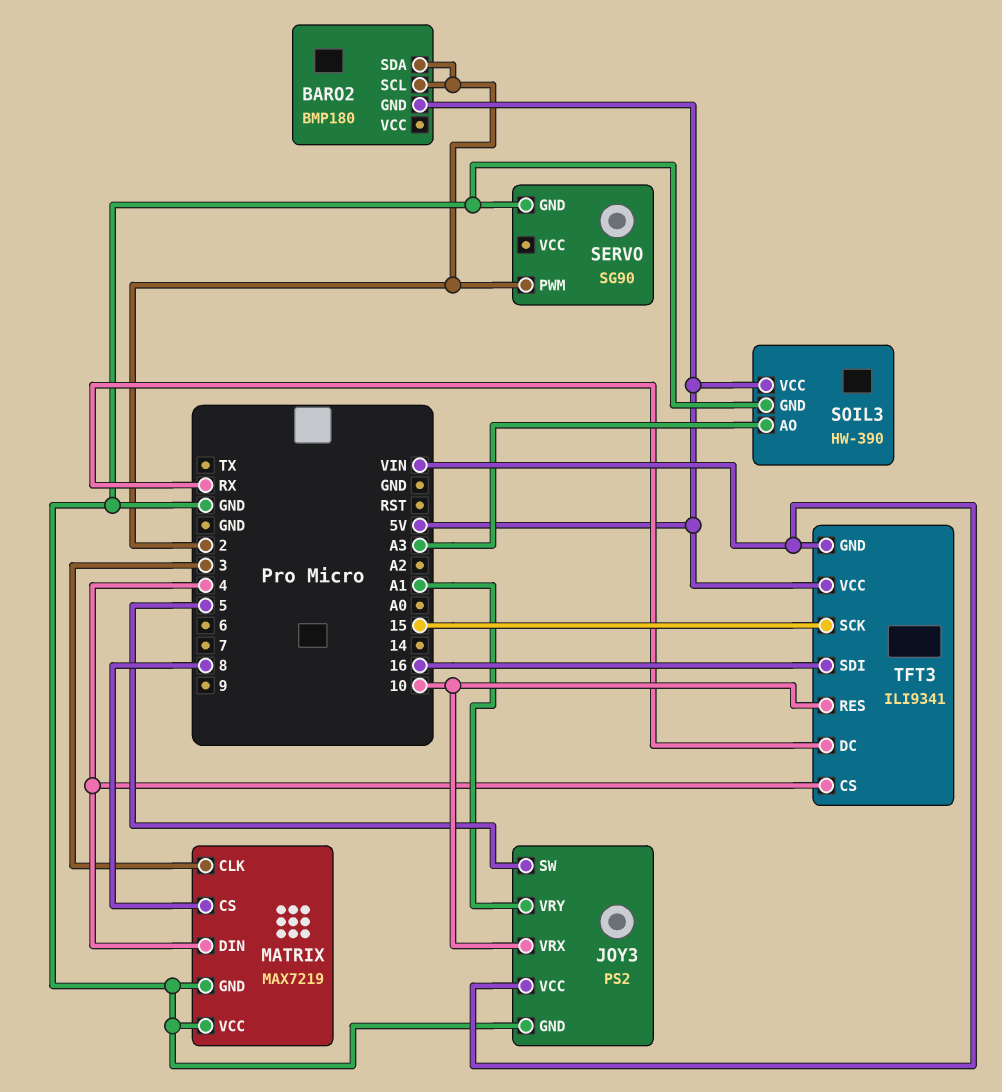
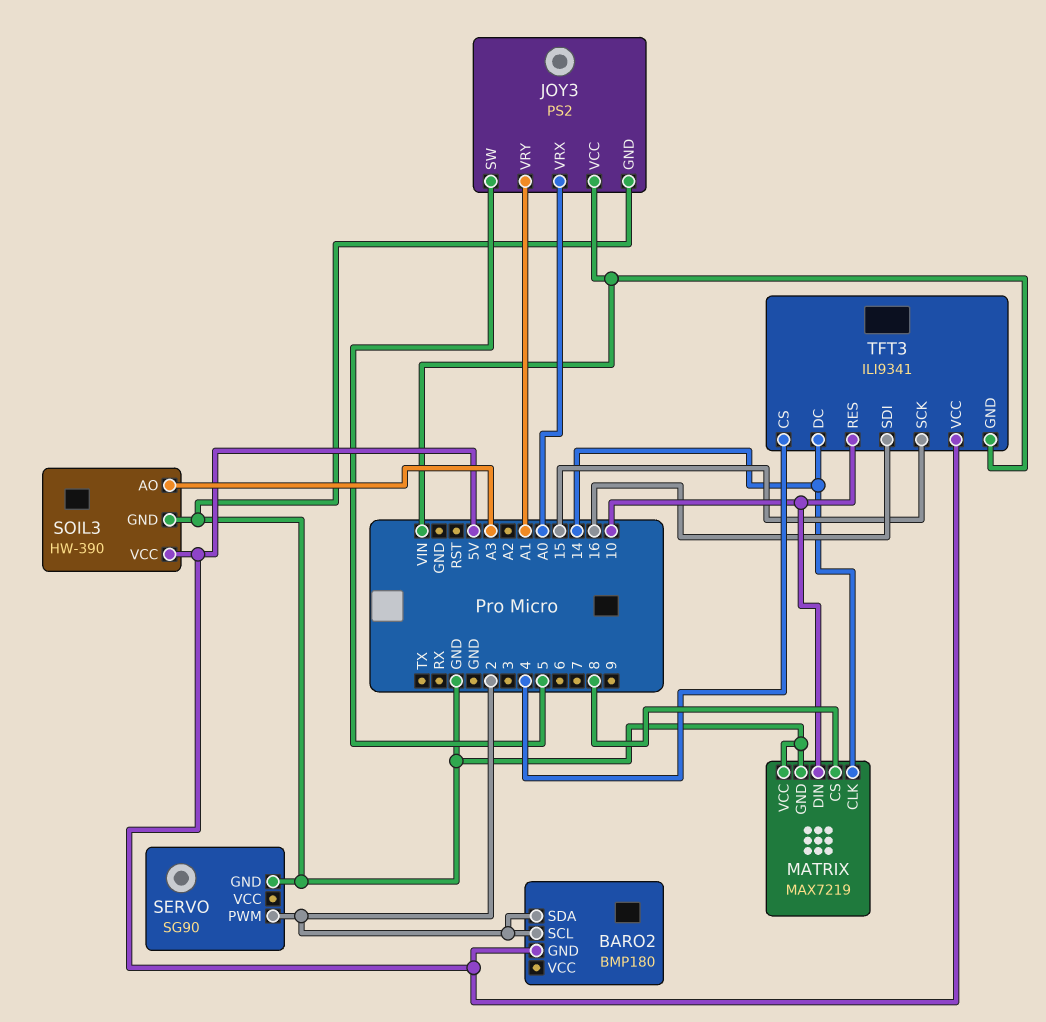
JOY3 pin VRX: 10 -> A0
MATRIX pin CLK: 3 -> 14
MATRIX pin DIN: 4 -> 10
TFT3 pin DC: RX -> 14

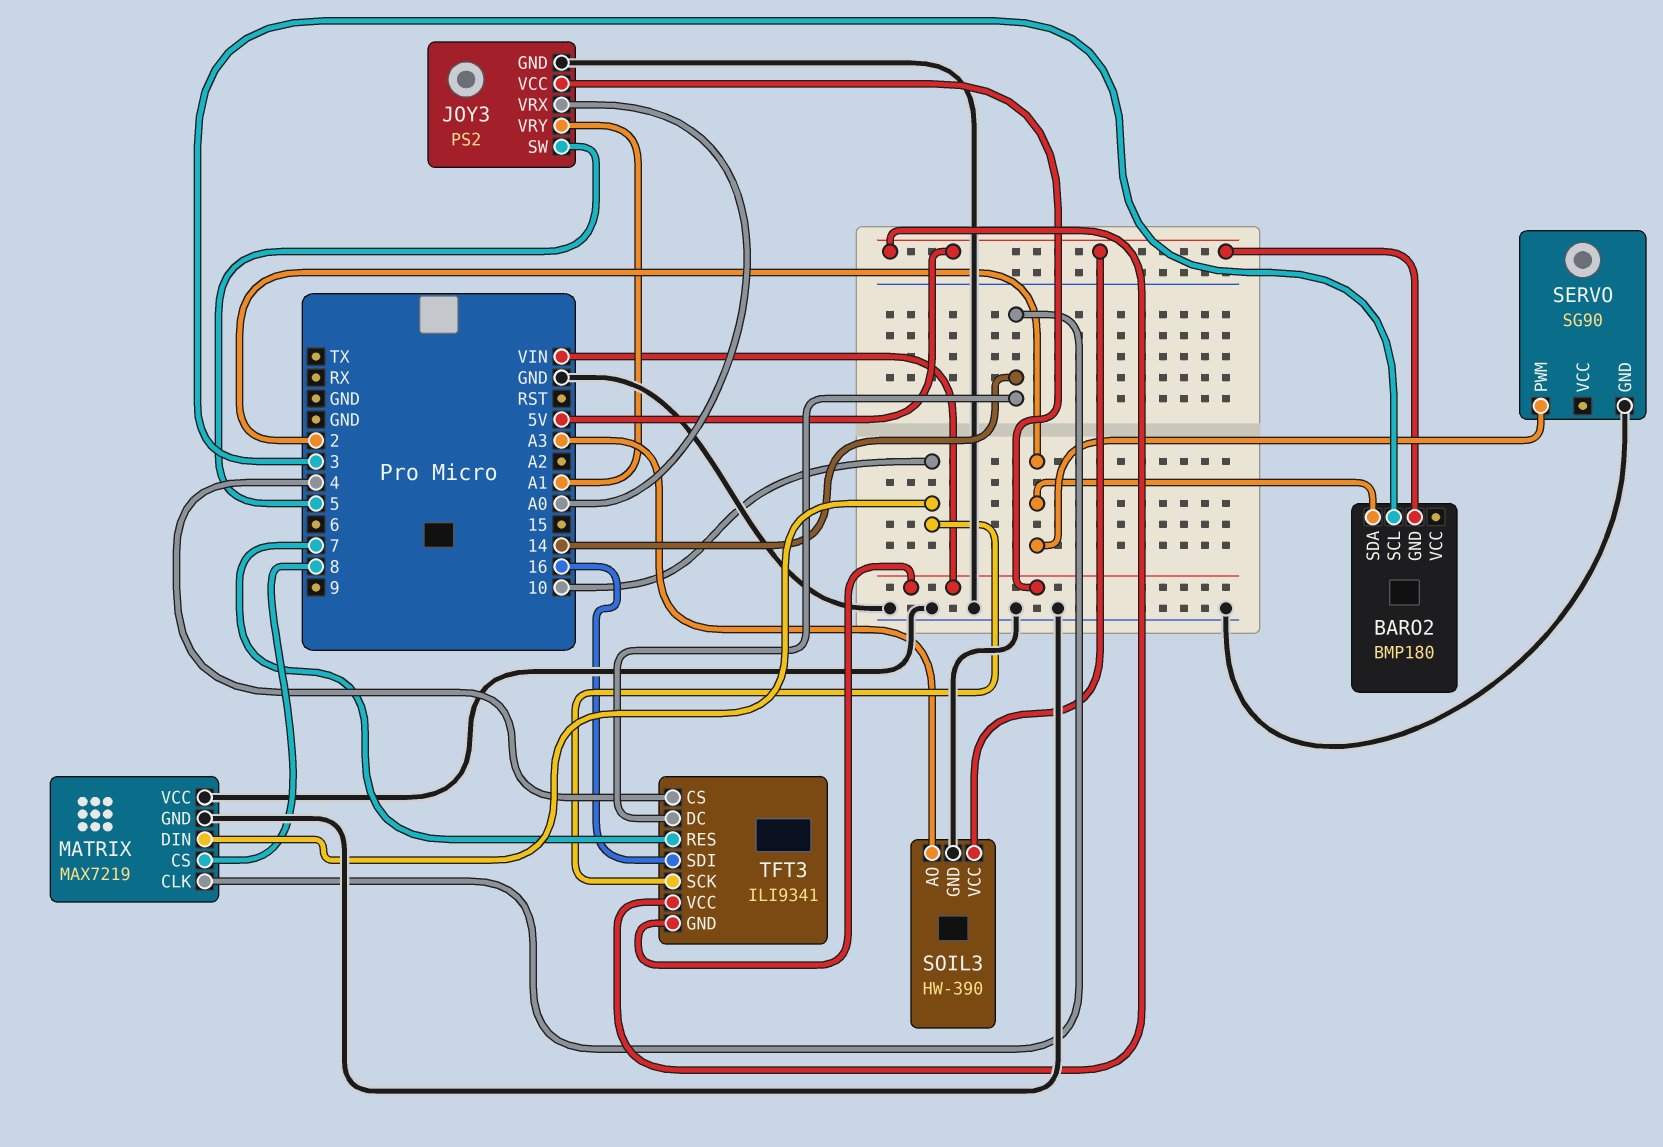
BARO2 pin SCL: 2 -> 3
TFT3 pin RES: 10 -> 7
TFT3 pin SCK: 15 -> 10

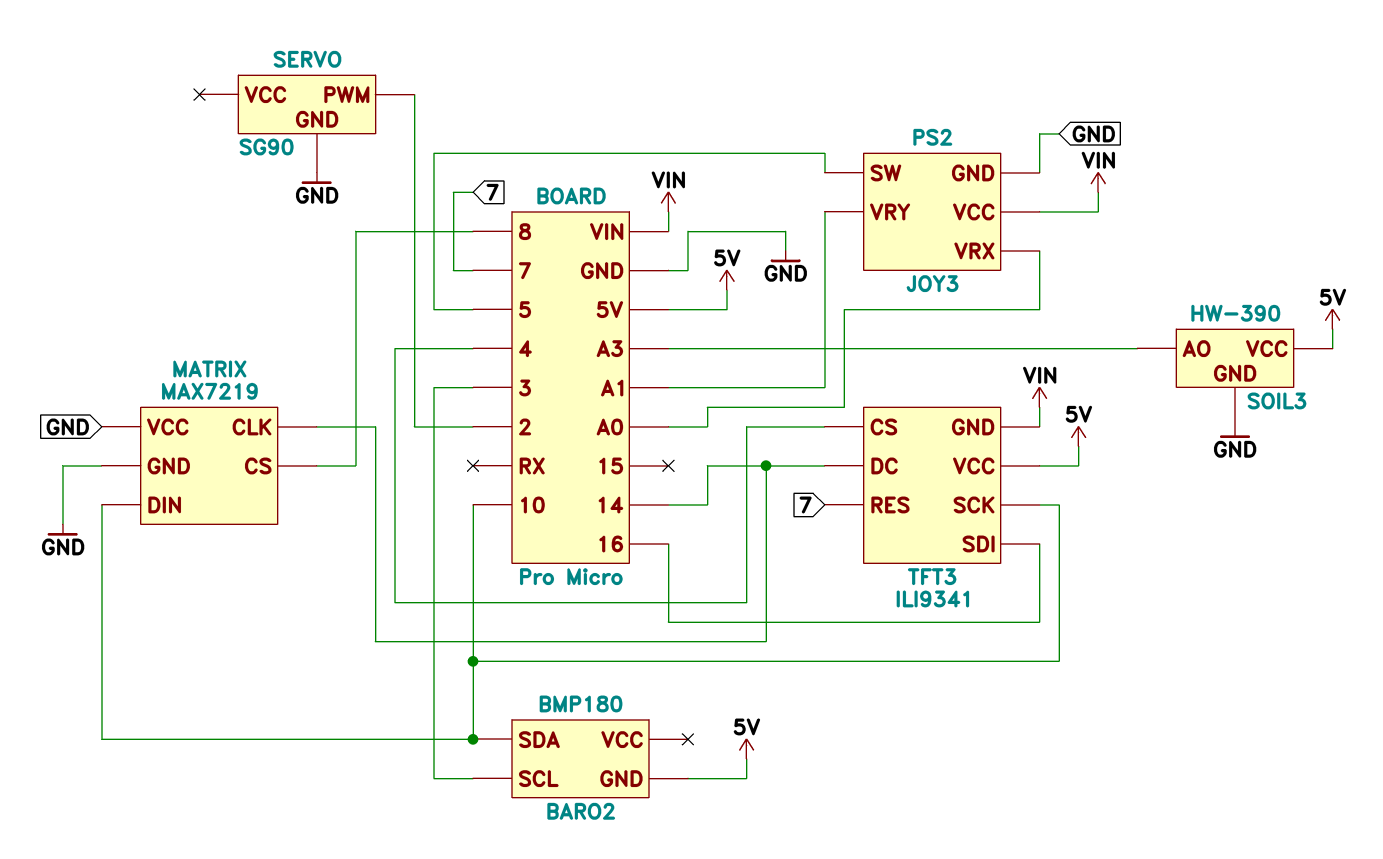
BARO2 pin SDA: 2 -> 10

